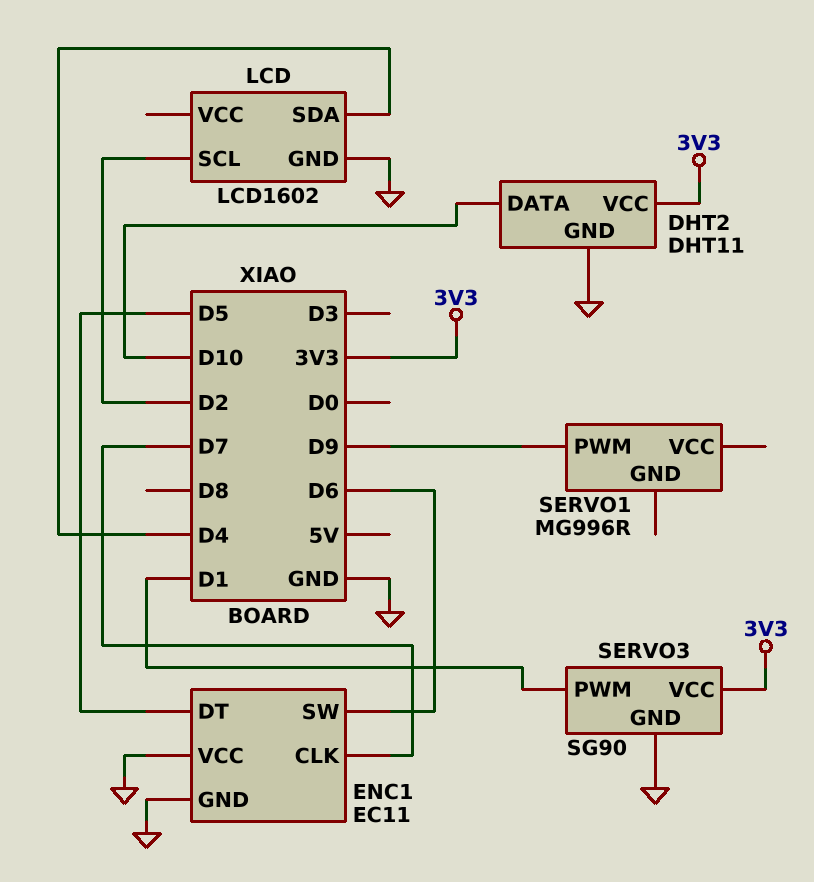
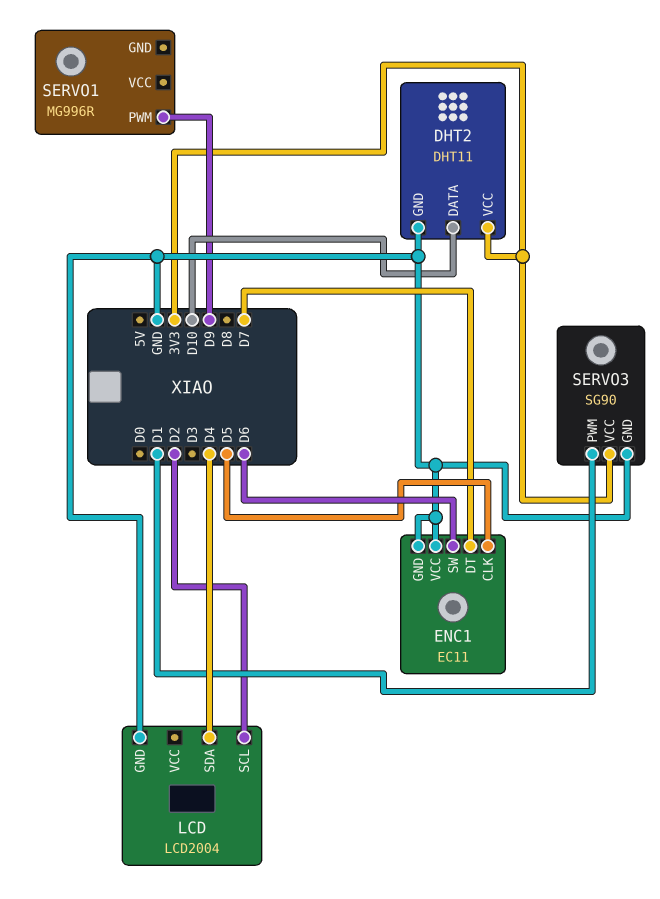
ENC1 pin CLK: D7 -> D5
ENC1 pin DT: D5 -> D7
LCD: LCD1602 -> LCD2004

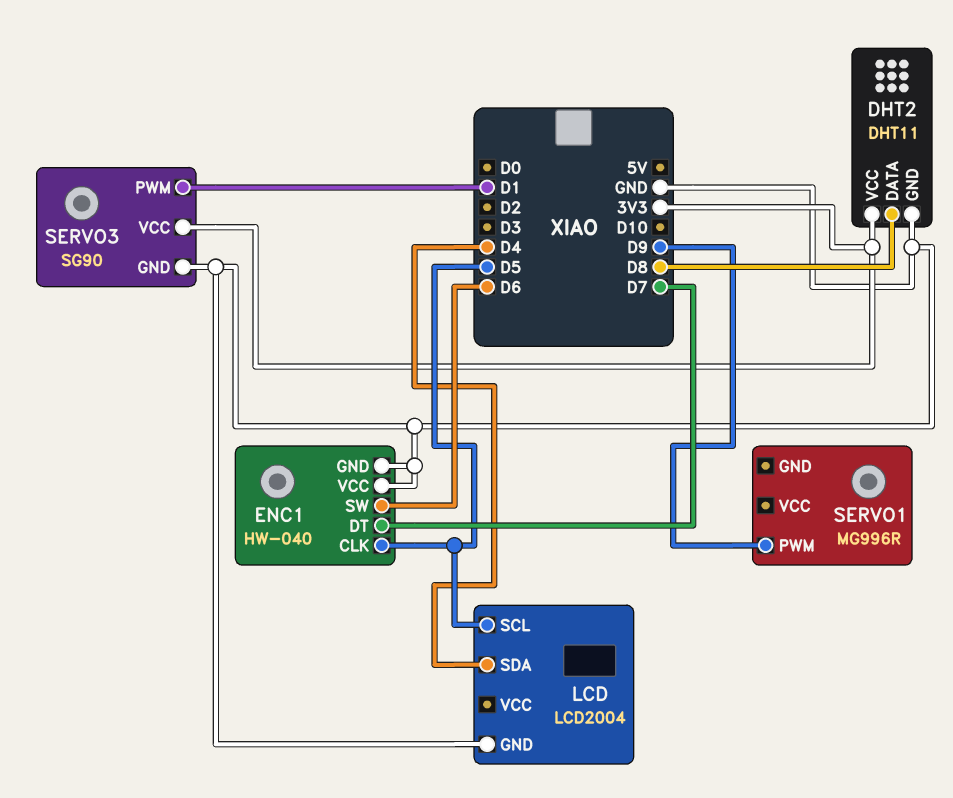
DHT2 pin DATA: D10 -> D8
ENC1: EC11 -> HW-040
LCD pin SCL: D2 -> D5

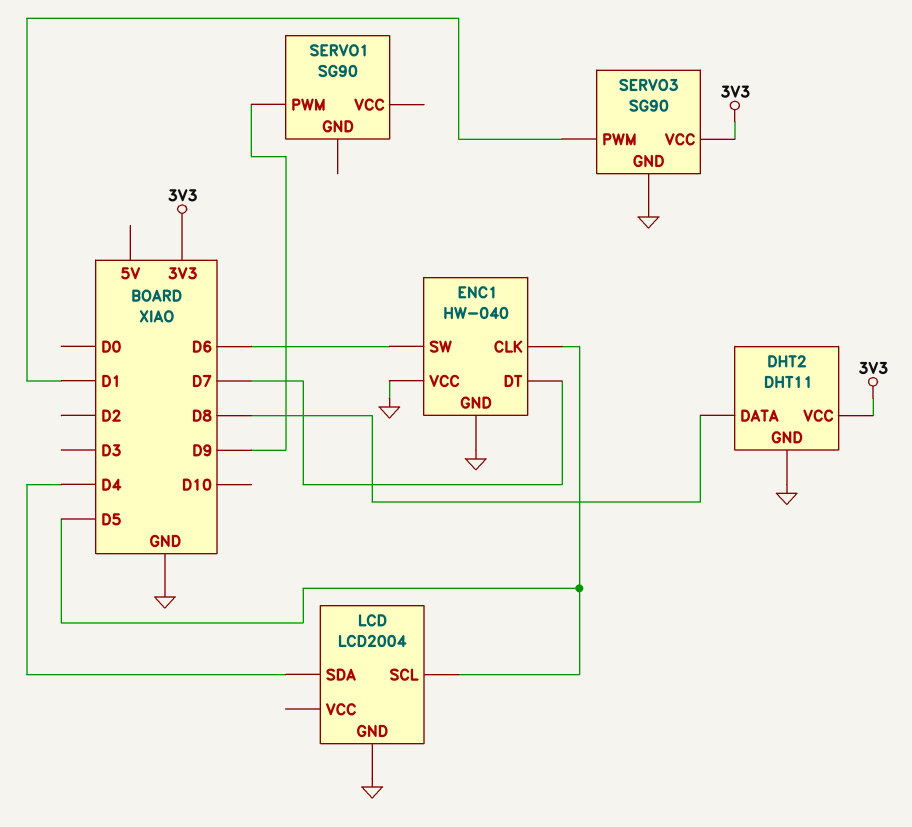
SERVO1: MG996R -> SG90

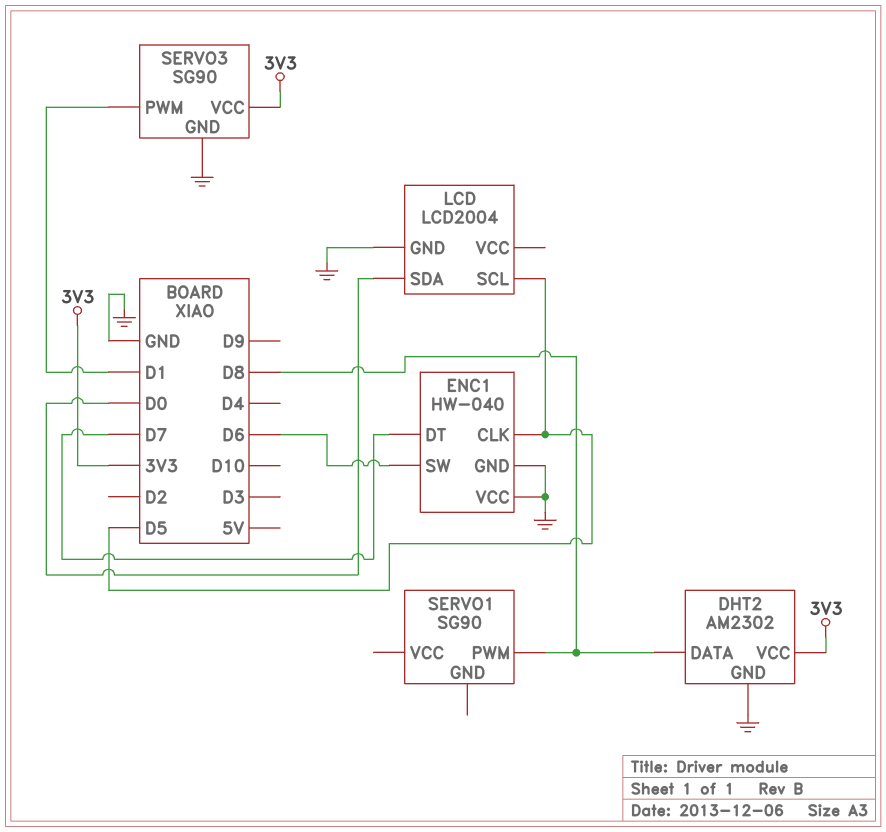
DHT2: DHT11 -> AM2302
LCD pin SDA: D4 -> D0
SERVO1 pin PWM: D9 -> D8

